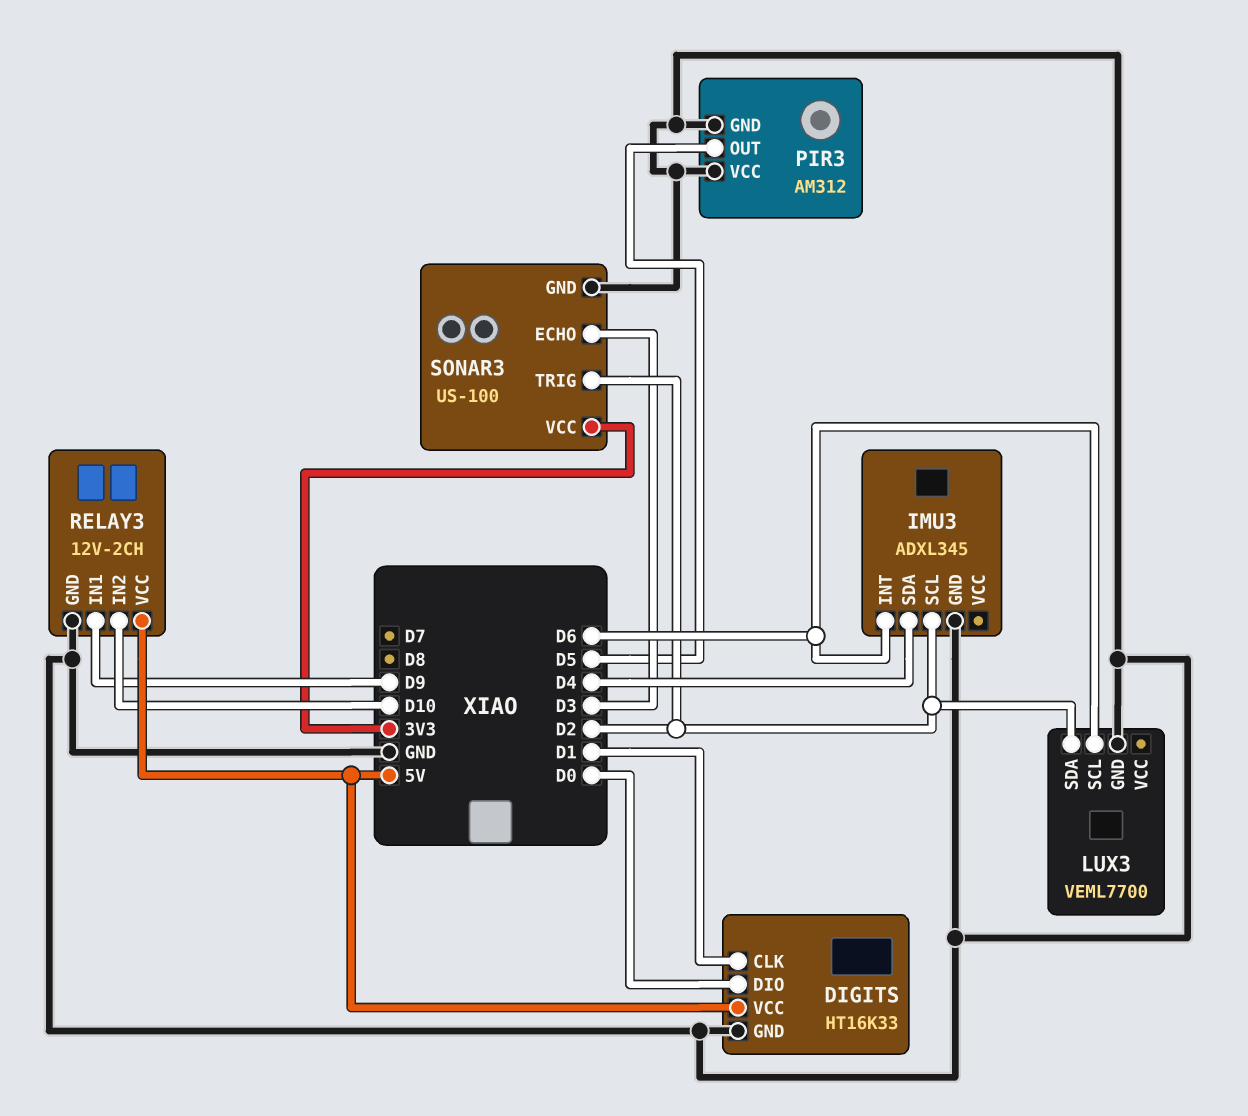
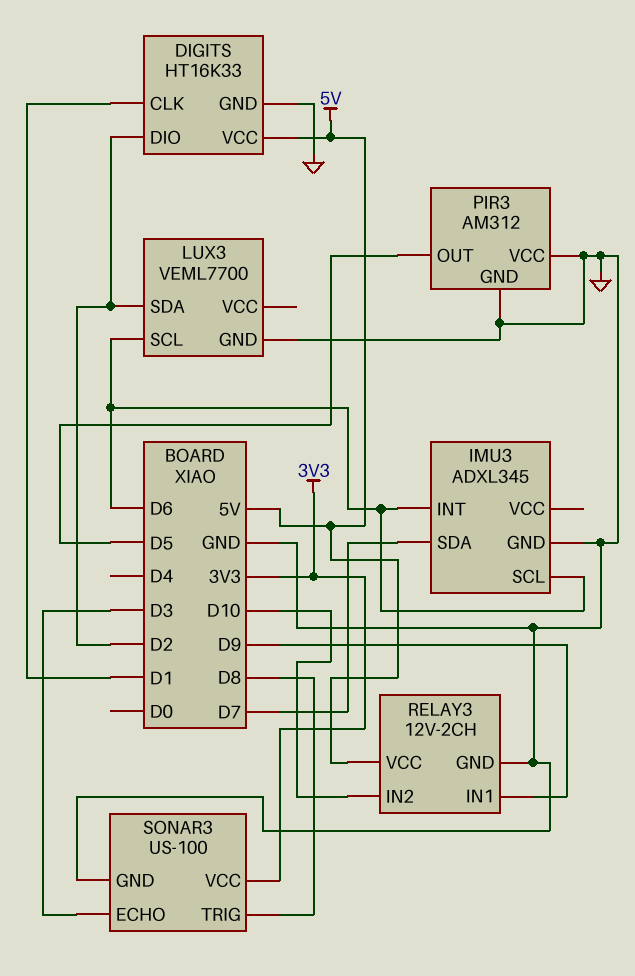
DIGITS pin DIO: D0 -> D2
IMU3 pin SCL: D2 -> D6
IMU3 pin SDA: D4 -> D7
SONAR3 pin TRIG: D2 -> D8

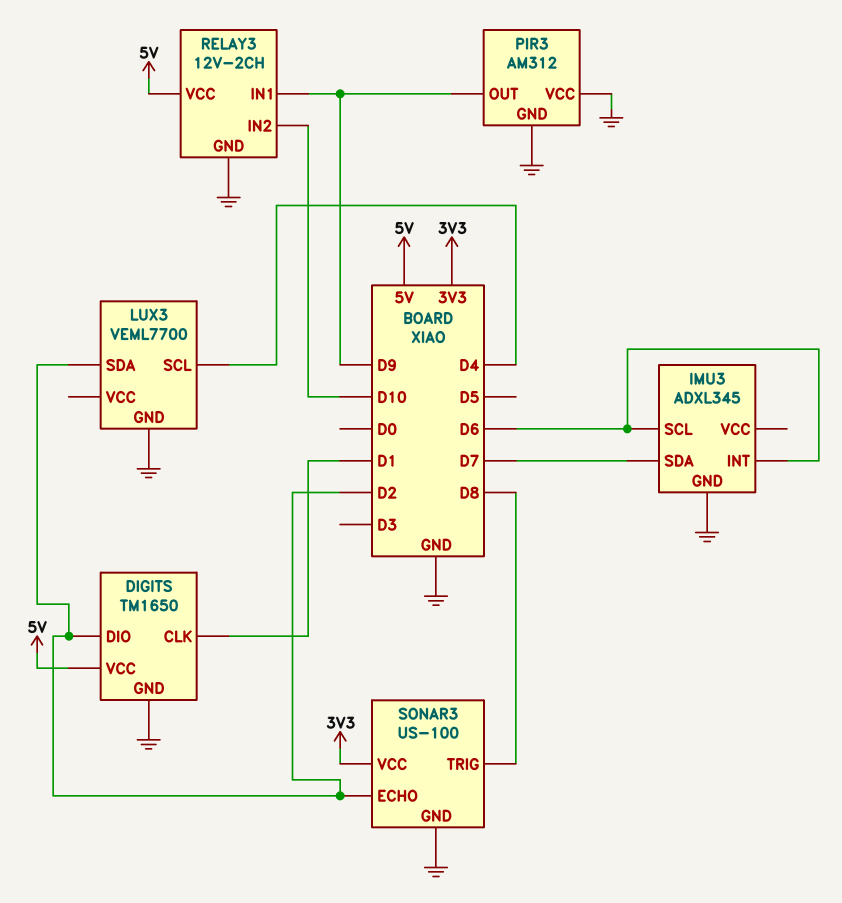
DIGITS: HT16K33 -> TM1650
LUX3 pin SCL: D6 -> D4
PIR3 pin OUT: D5 -> D9
SONAR3 pin ECHO: D3 -> D2

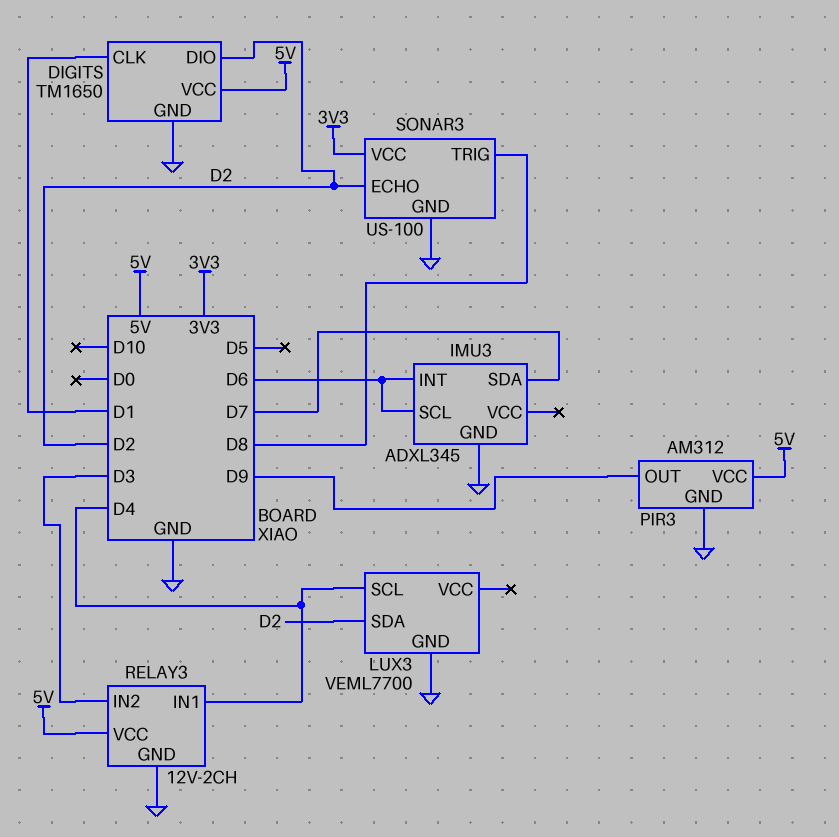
PIR3 pin VCC: GND -> 5V
RELAY3 pin IN1: D9 -> D4
RELAY3 pin IN2: D10 -> D3

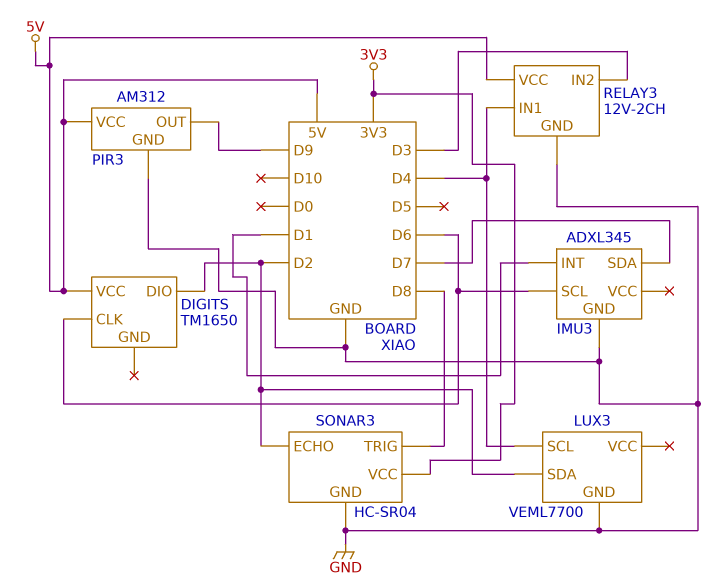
DIGITS pin CLK: D1 -> D6
DIGITS pin GND: GND -> none
IMU3 pin INT: D6 -> D1
SONAR3: US-100 -> HC-SR04

